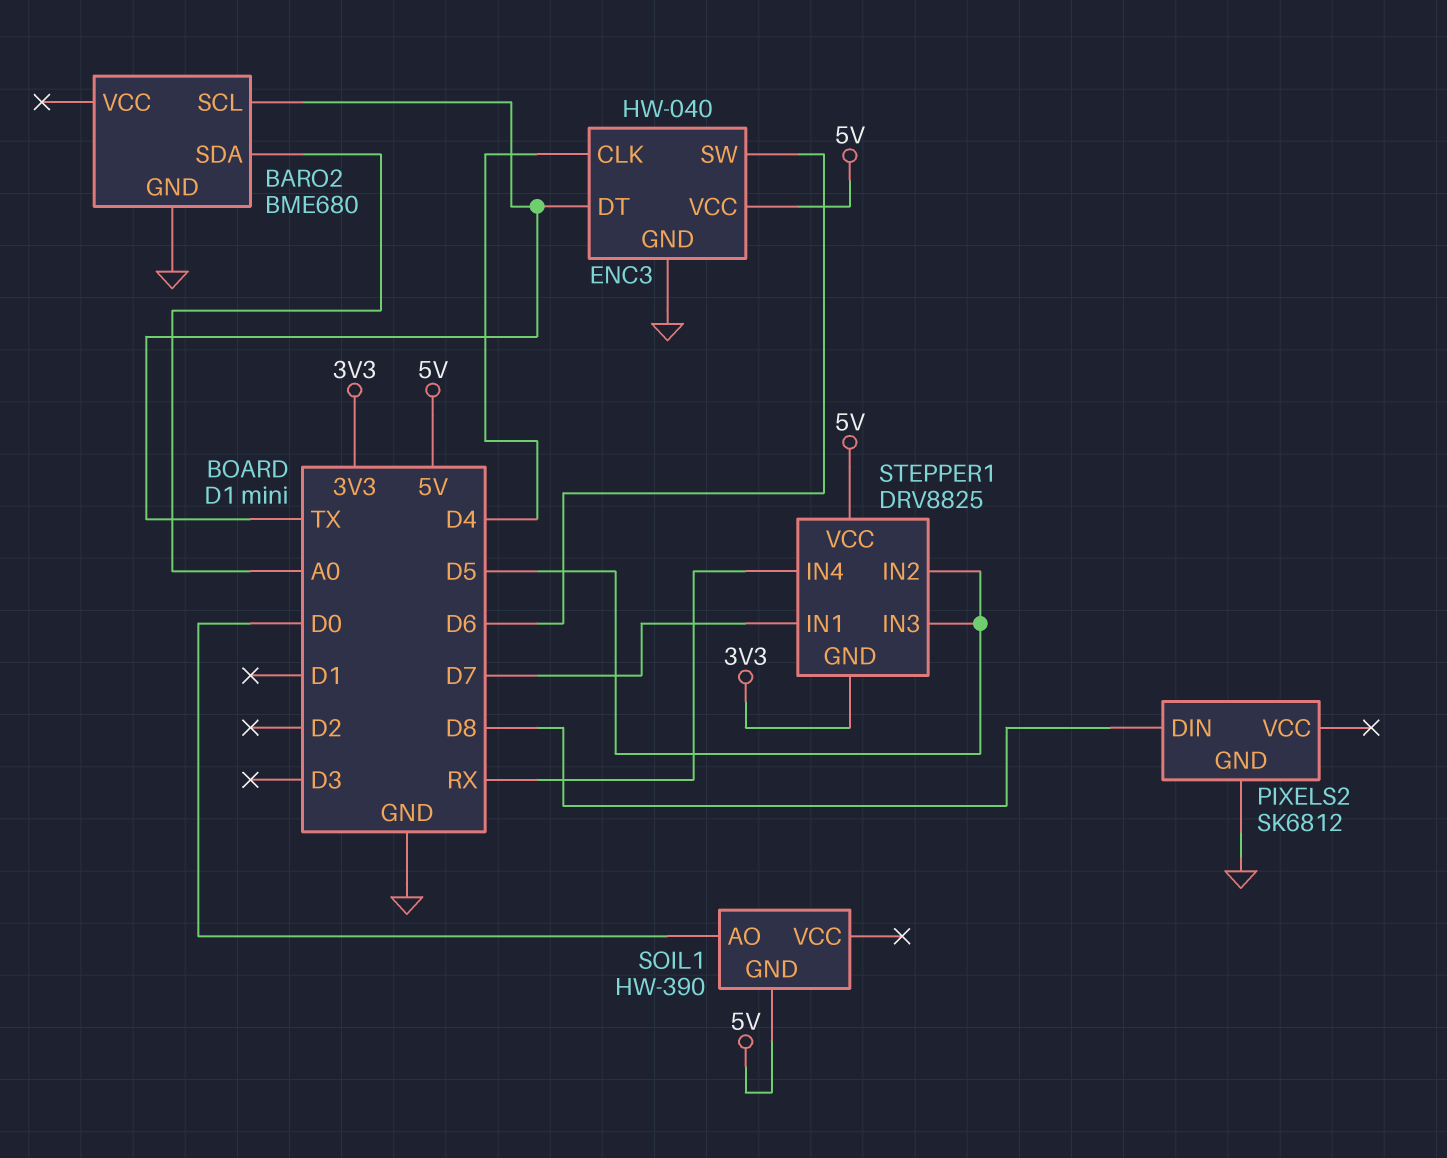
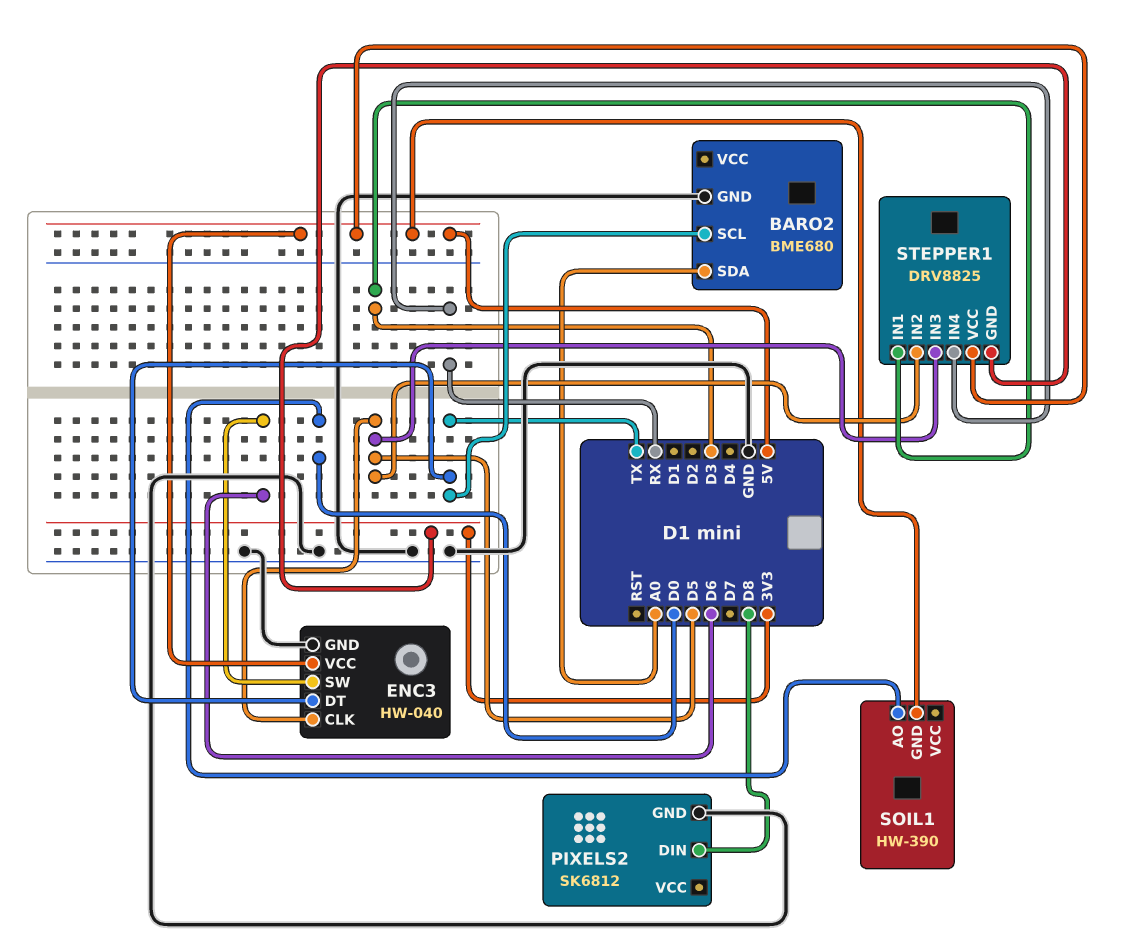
ENC3 pin CLK: D4 -> D5
STEPPER1 pin IN1: D7 -> D3

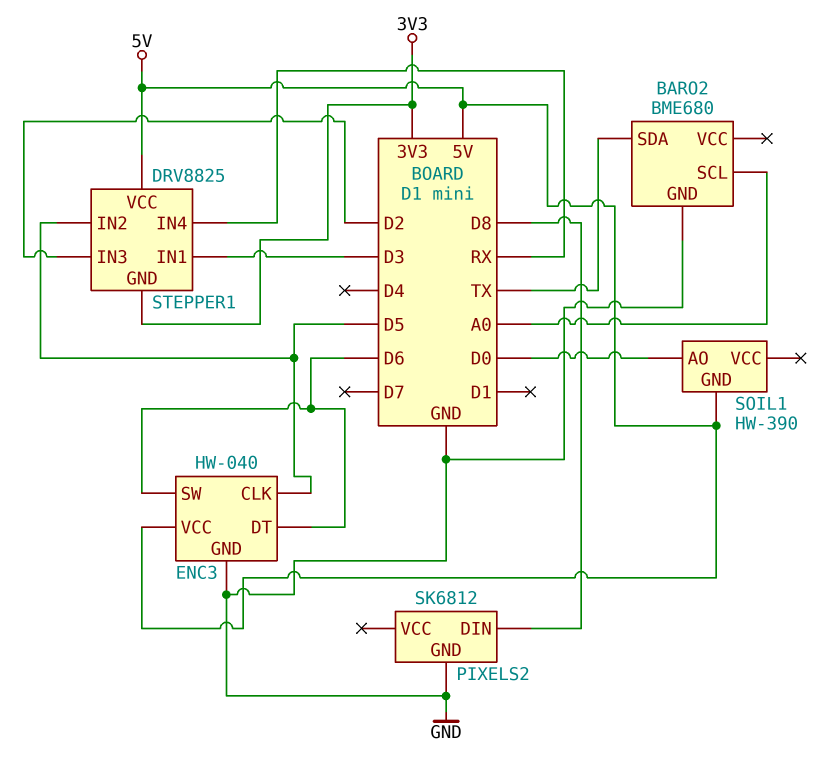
BARO2 pin SCL: TX -> A0
BARO2 pin SDA: A0 -> TX
ENC3 pin DT: TX -> D6
STEPPER1 pin IN3: D5 -> D2

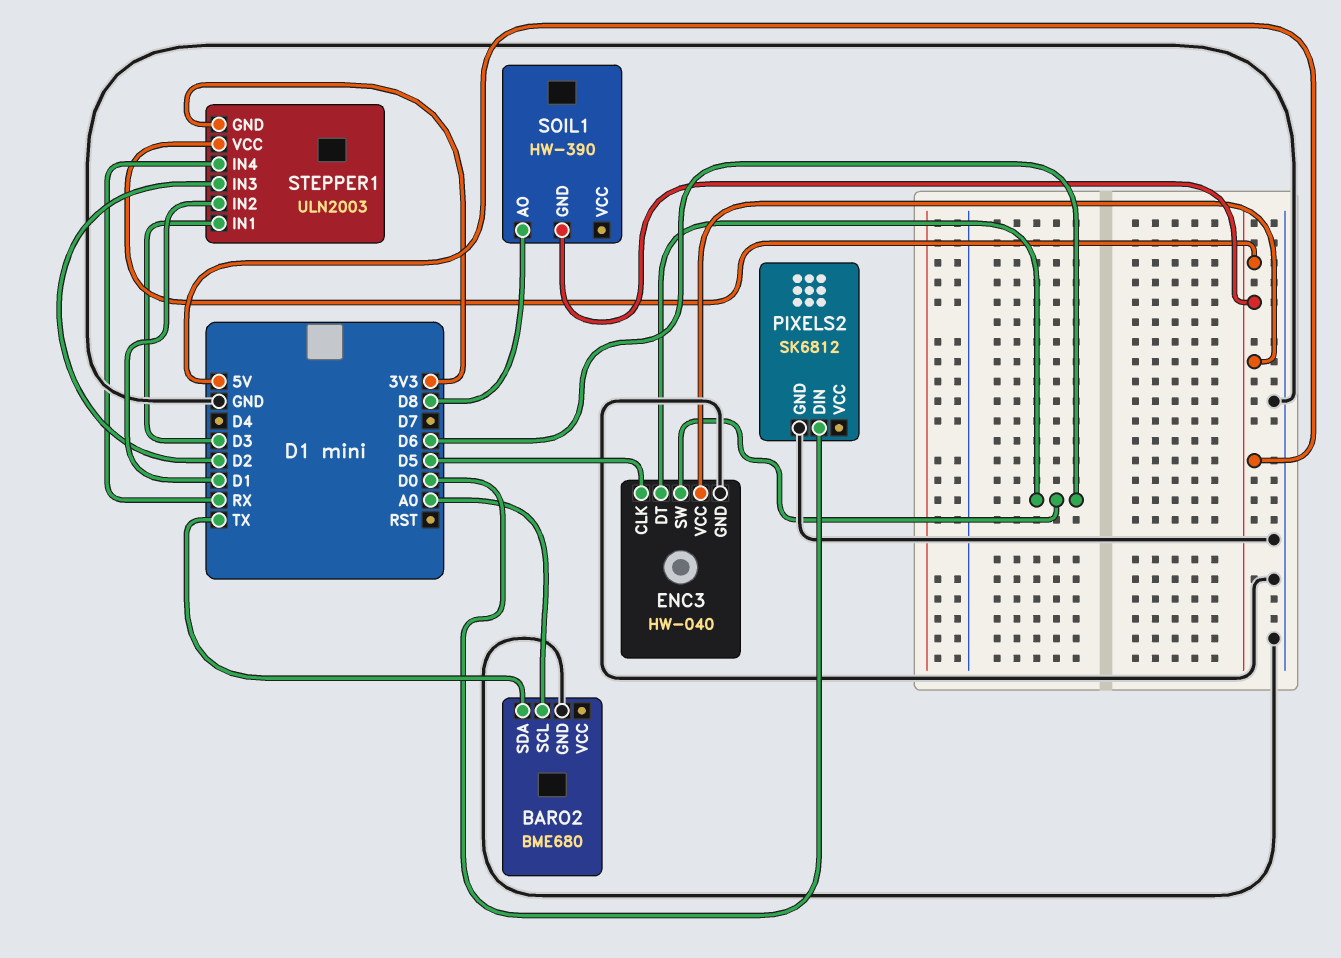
PIXELS2 pin DIN: D8 -> D0
SOIL1 pin AO: D0 -> D8
STEPPER1: DRV8825 -> ULN2003
STEPPER1 pin IN2: D5 -> D1

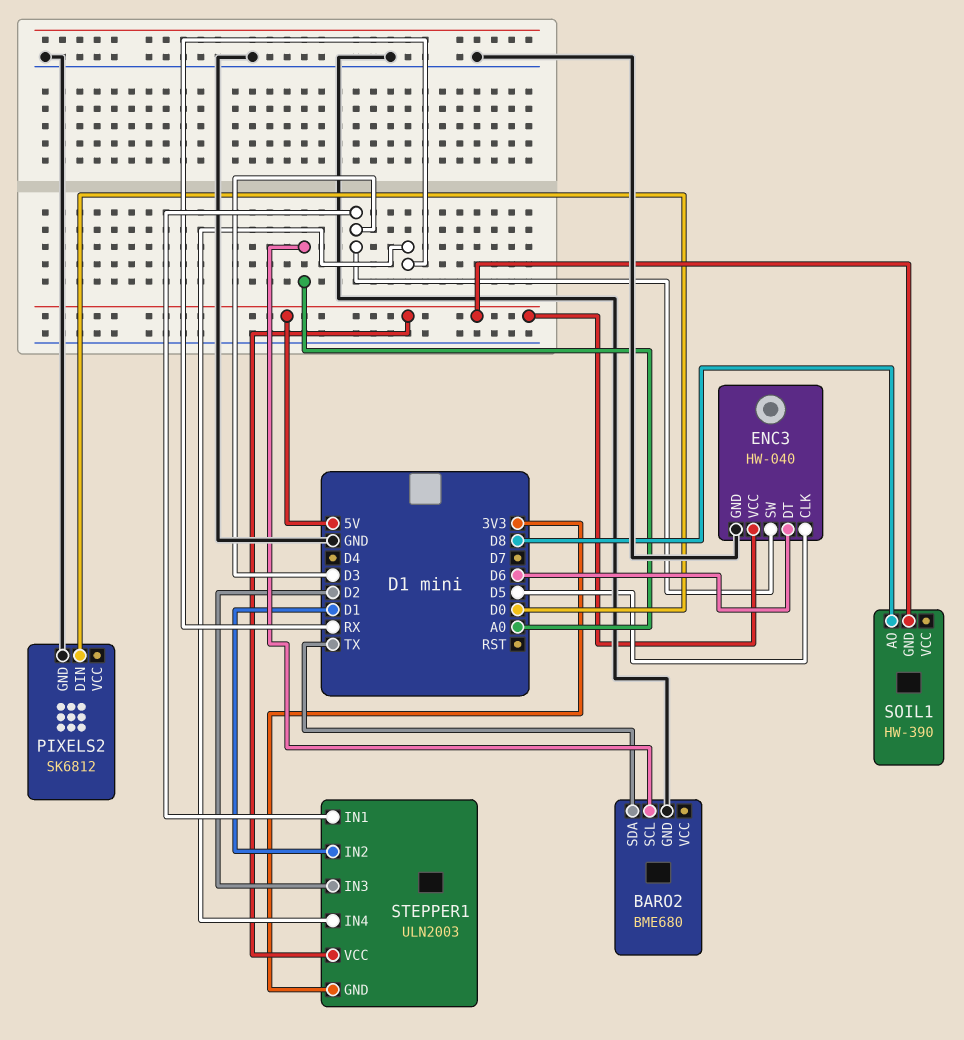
ENC3 pin SW: D6 -> D3

